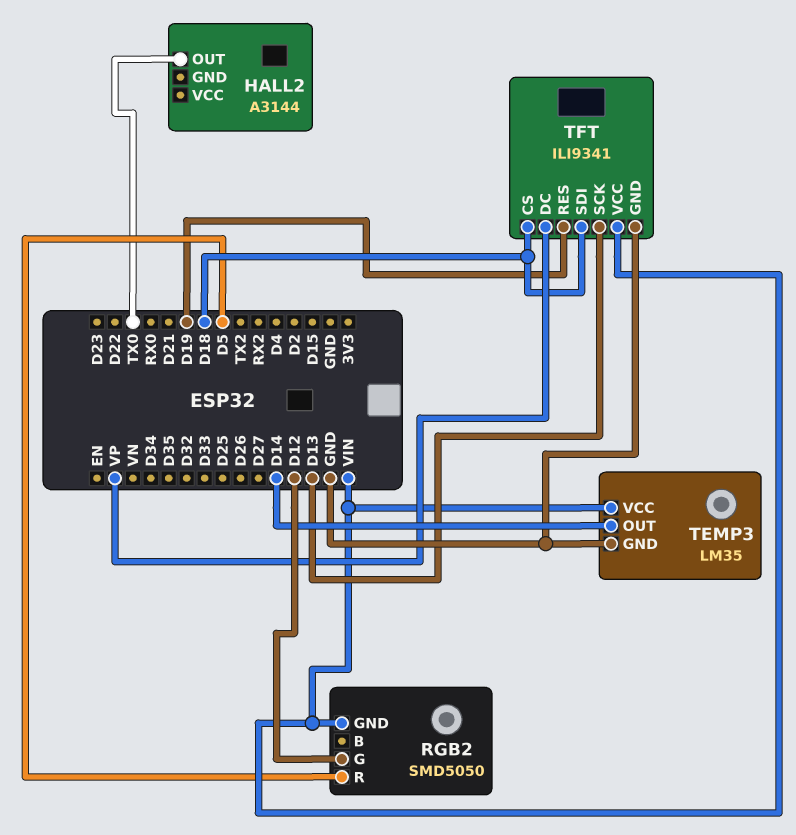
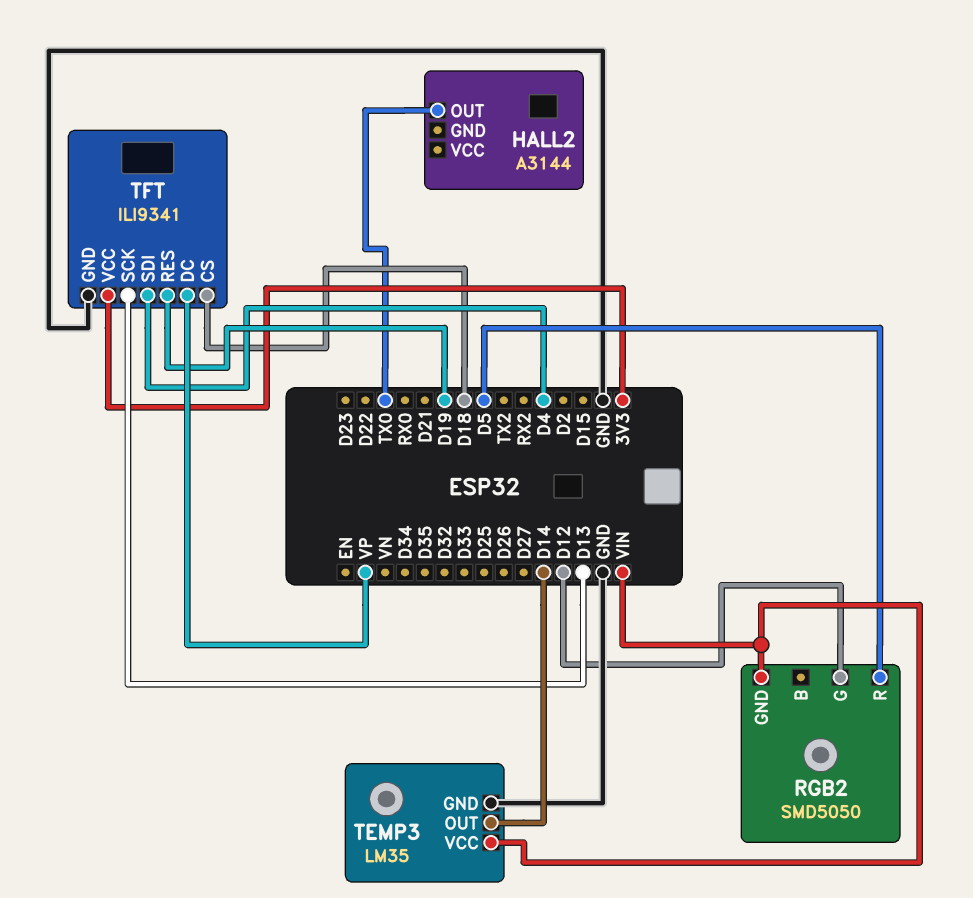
TFT pin SDI: D18 -> D4
TFT pin VCC: VIN -> 3V3

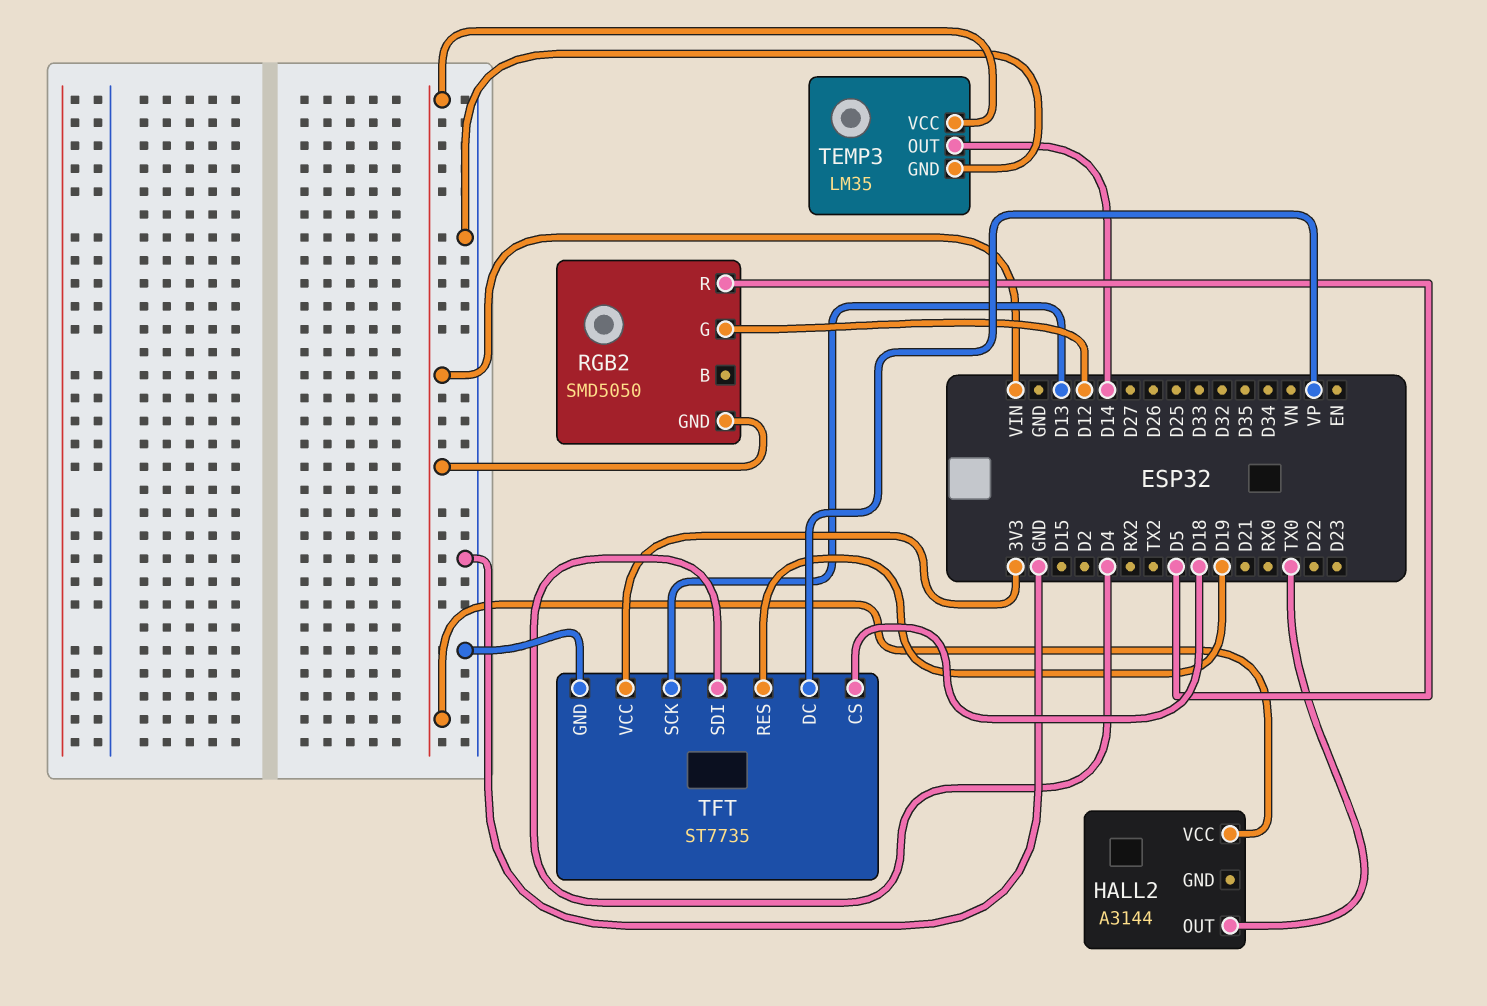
HALL2 pin VCC: none -> VIN
TFT: ILI9341 -> ST7735

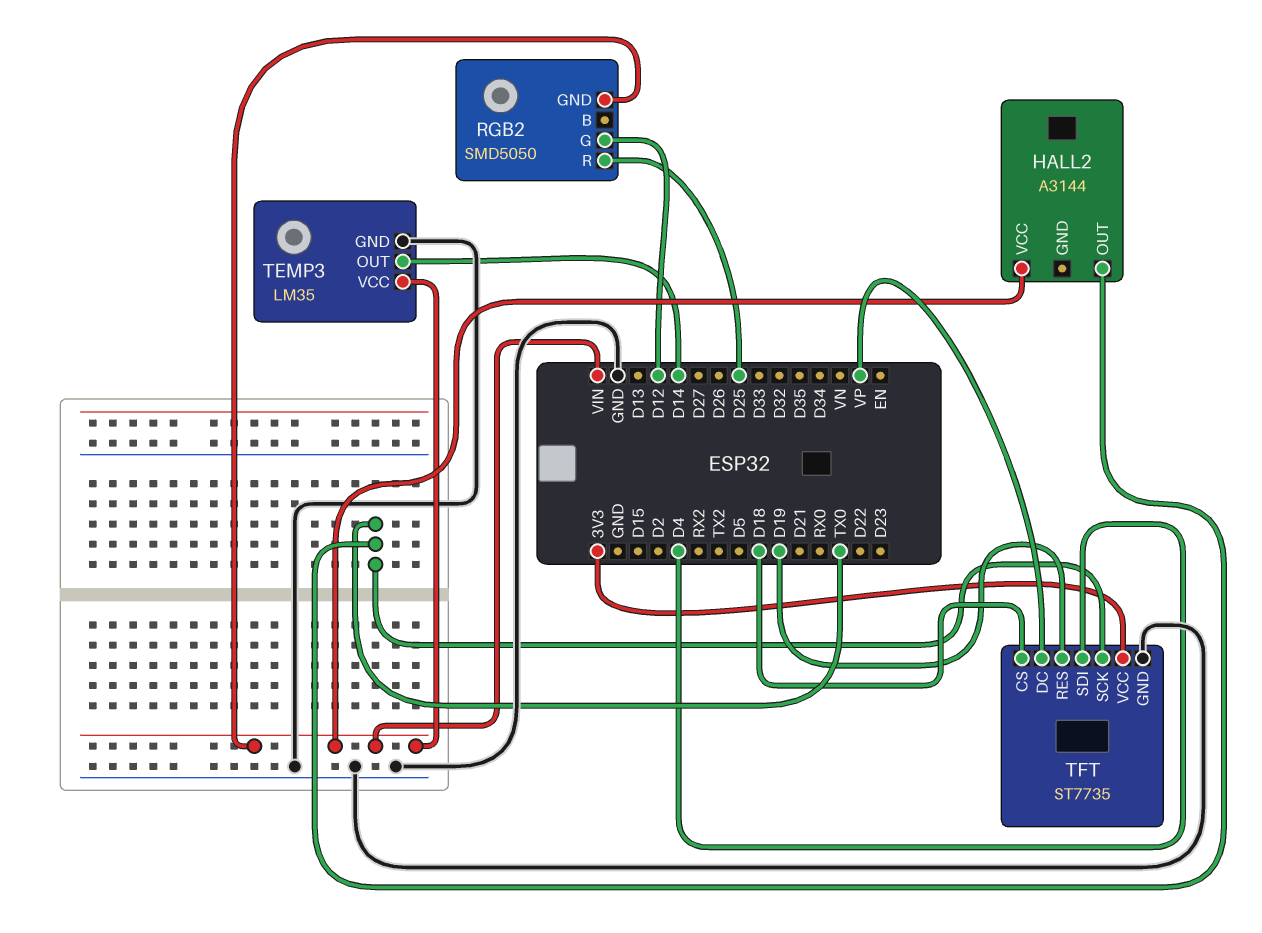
RGB2 pin R: D5 -> D25
TFT pin SCK: D13 -> TX0

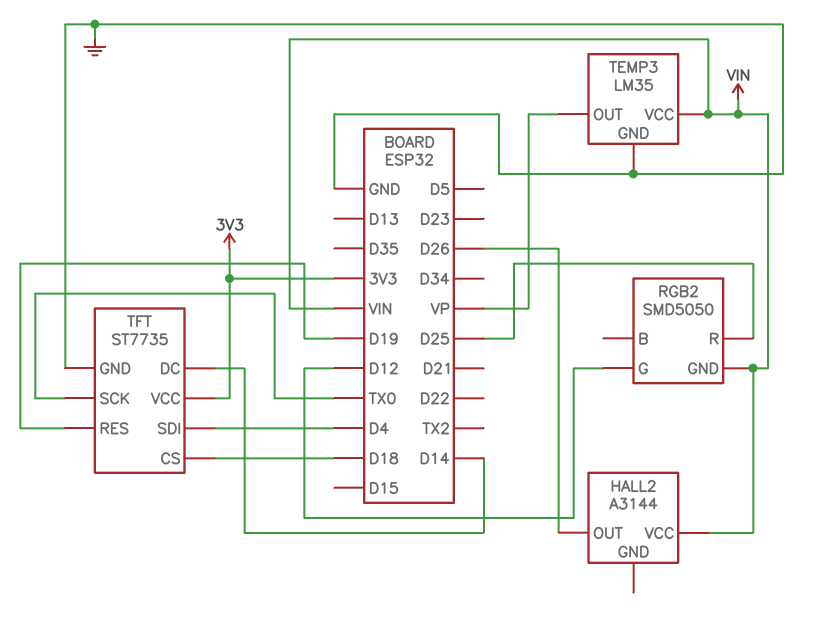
HALL2 pin OUT: TX0 -> D26
TEMP3 pin OUT: D14 -> VP
TFT pin DC: VP -> D14

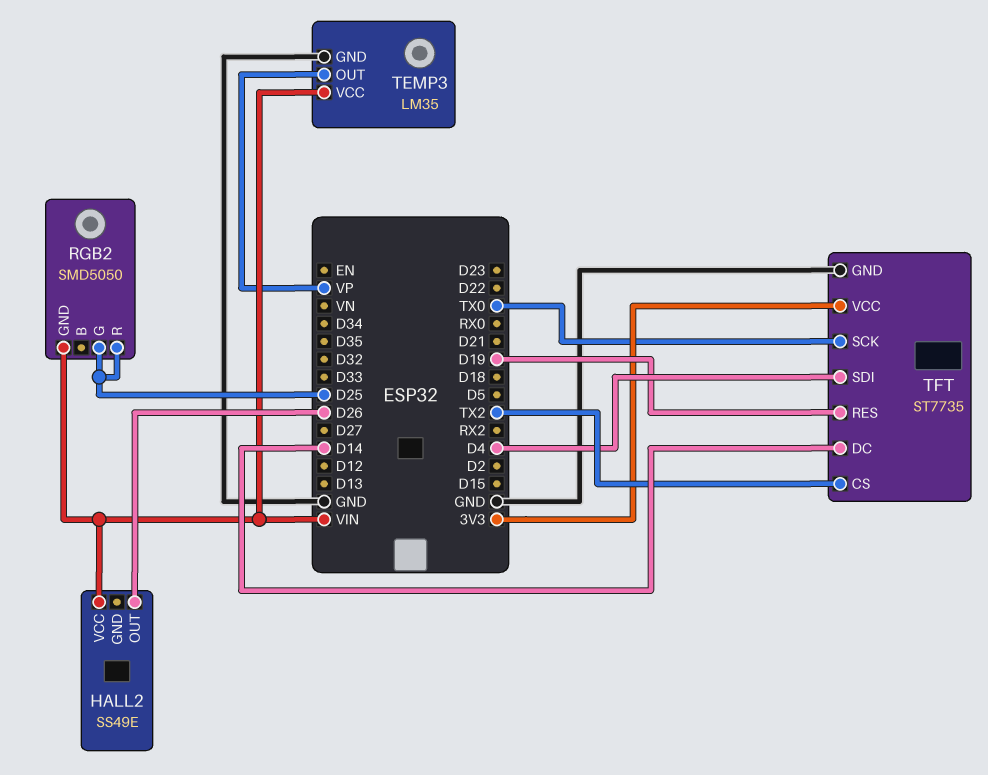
HALL2: A3144 -> SS49E
RGB2 pin G: D12 -> D25
TFT pin CS: D18 -> TX2

